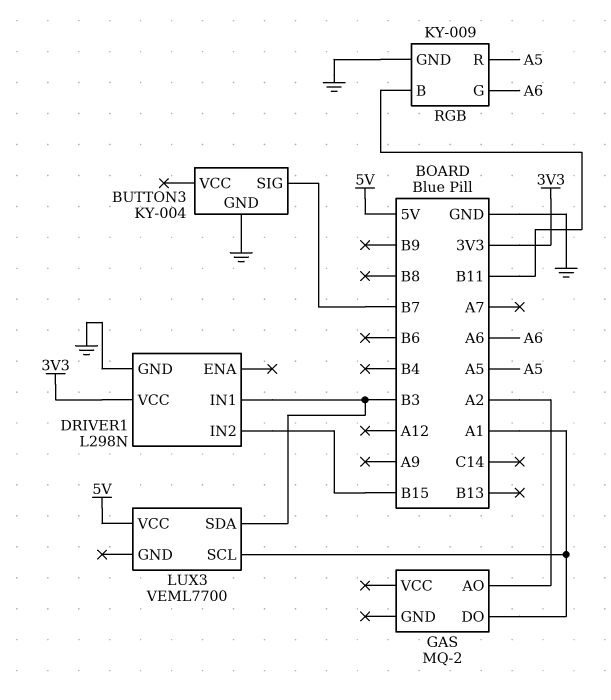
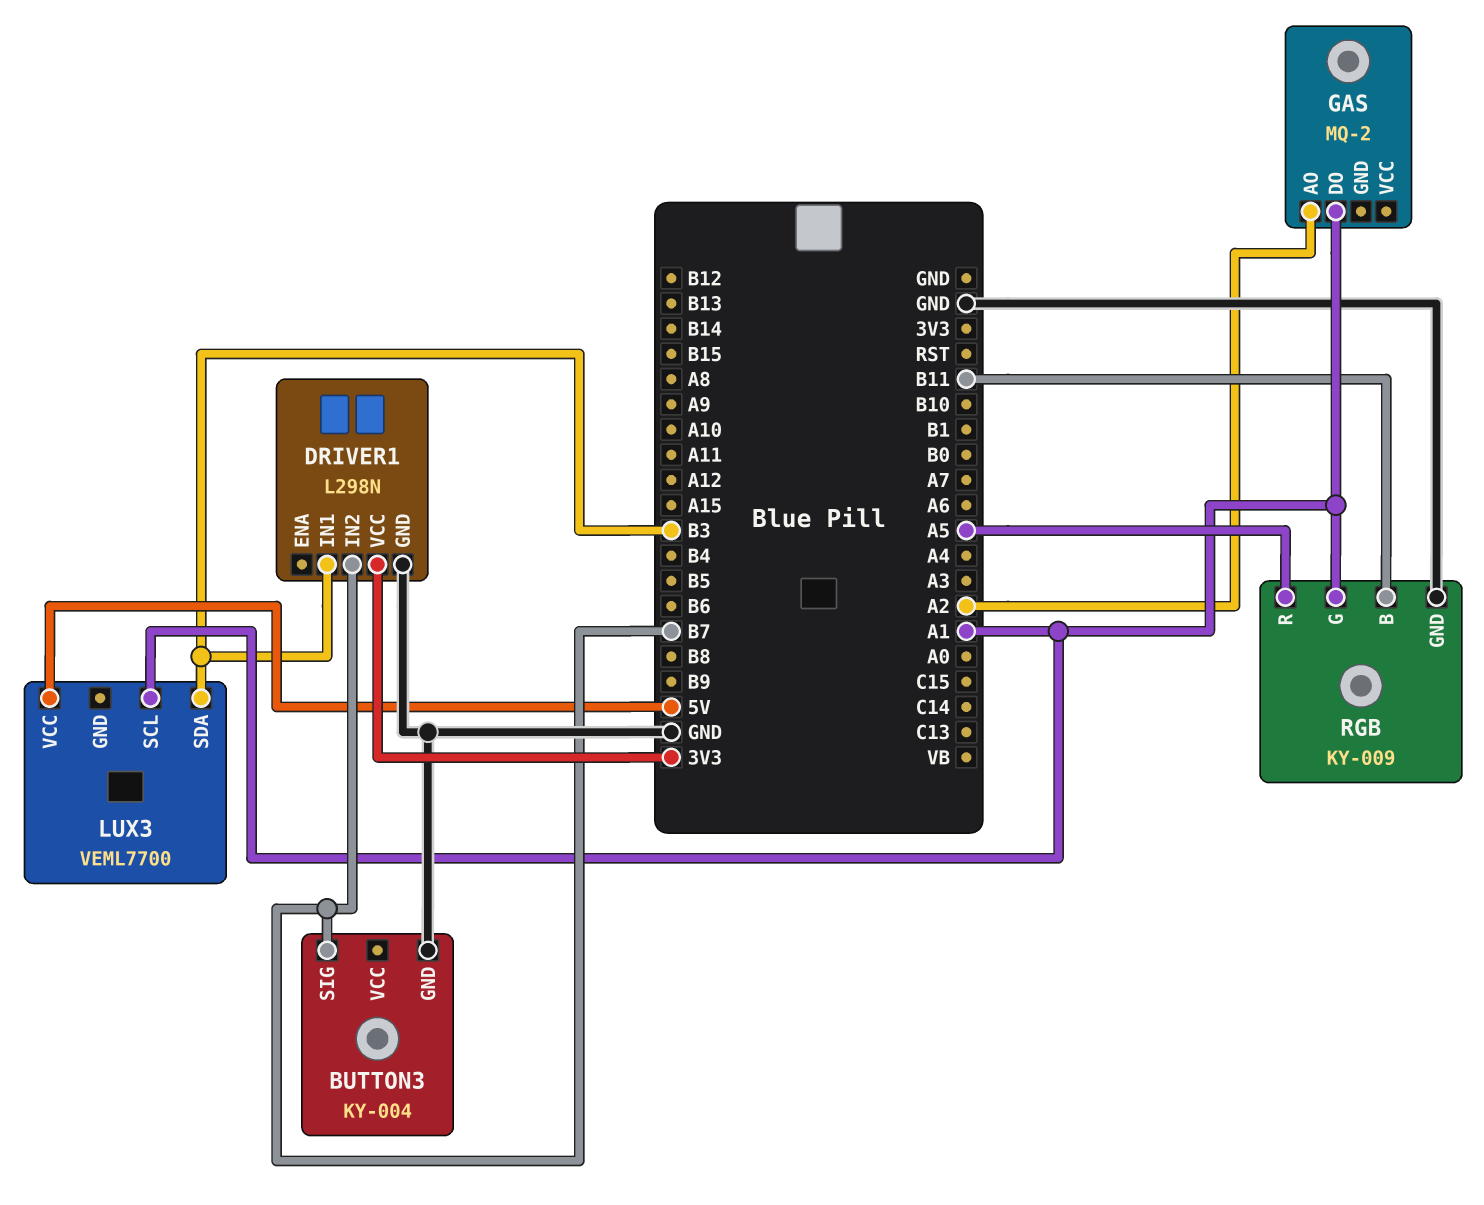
DRIVER1 pin IN2: B15 -> B7
RGB pin G: A6 -> A1

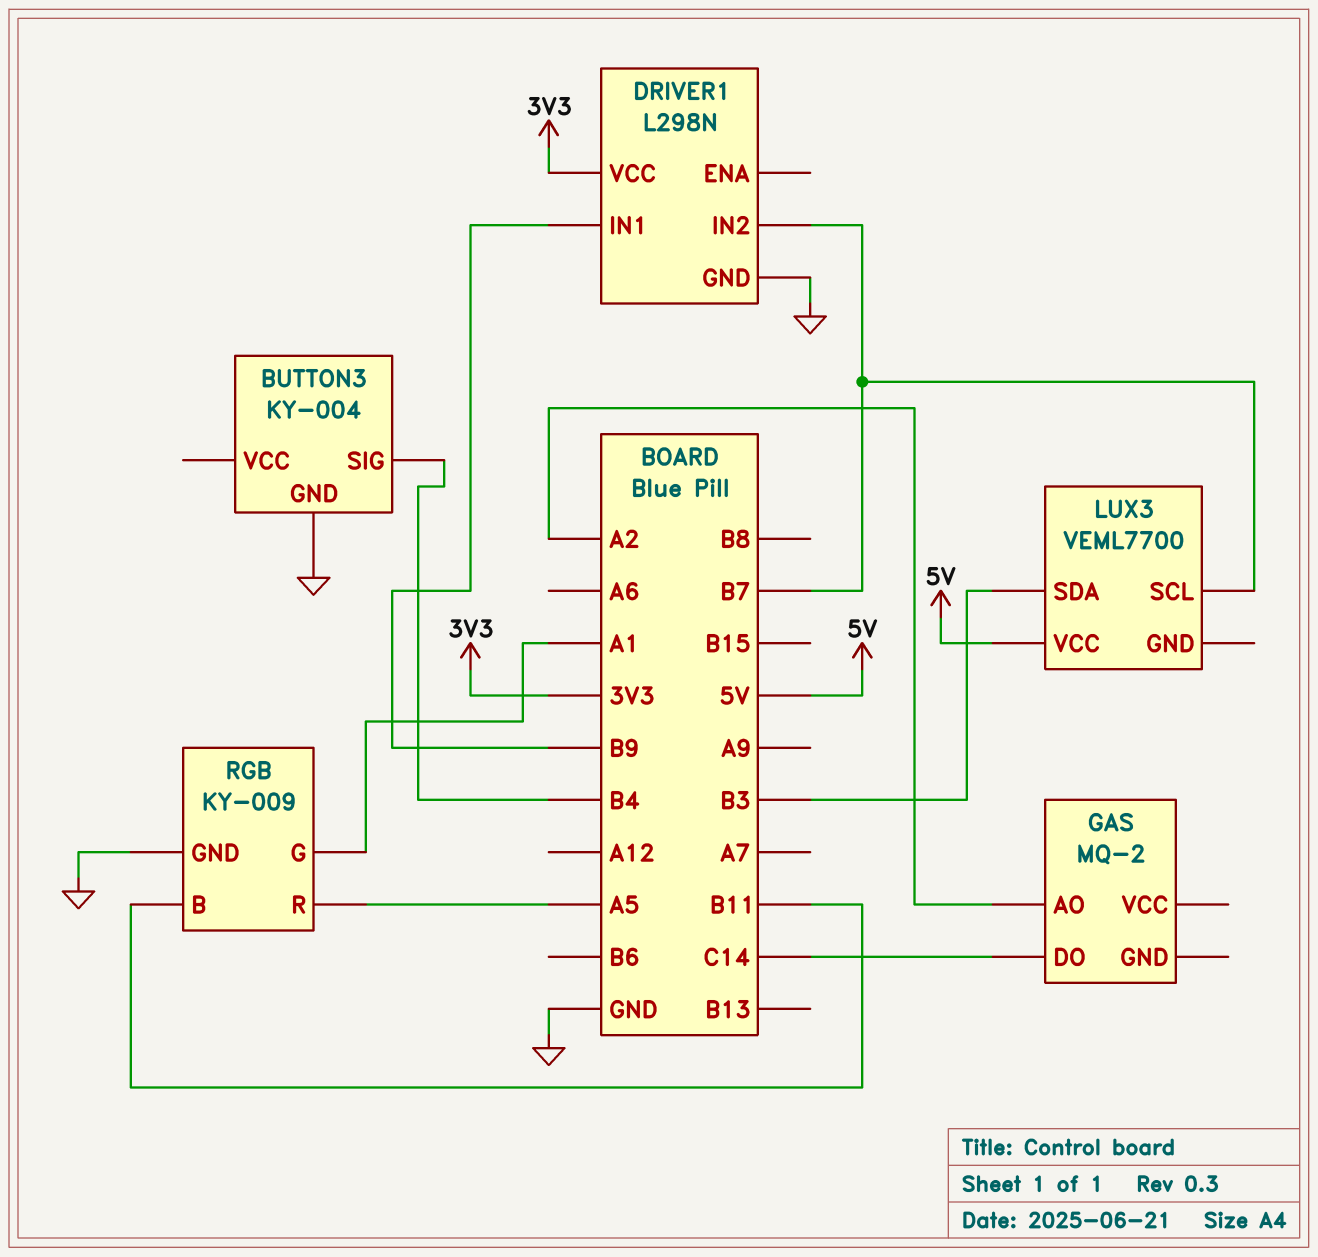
BUTTON3 pin SIG: B7 -> B4
DRIVER1 pin IN1: B3 -> B9
GAS pin DO: A1 -> C14
LUX3 pin SCL: A1 -> B7

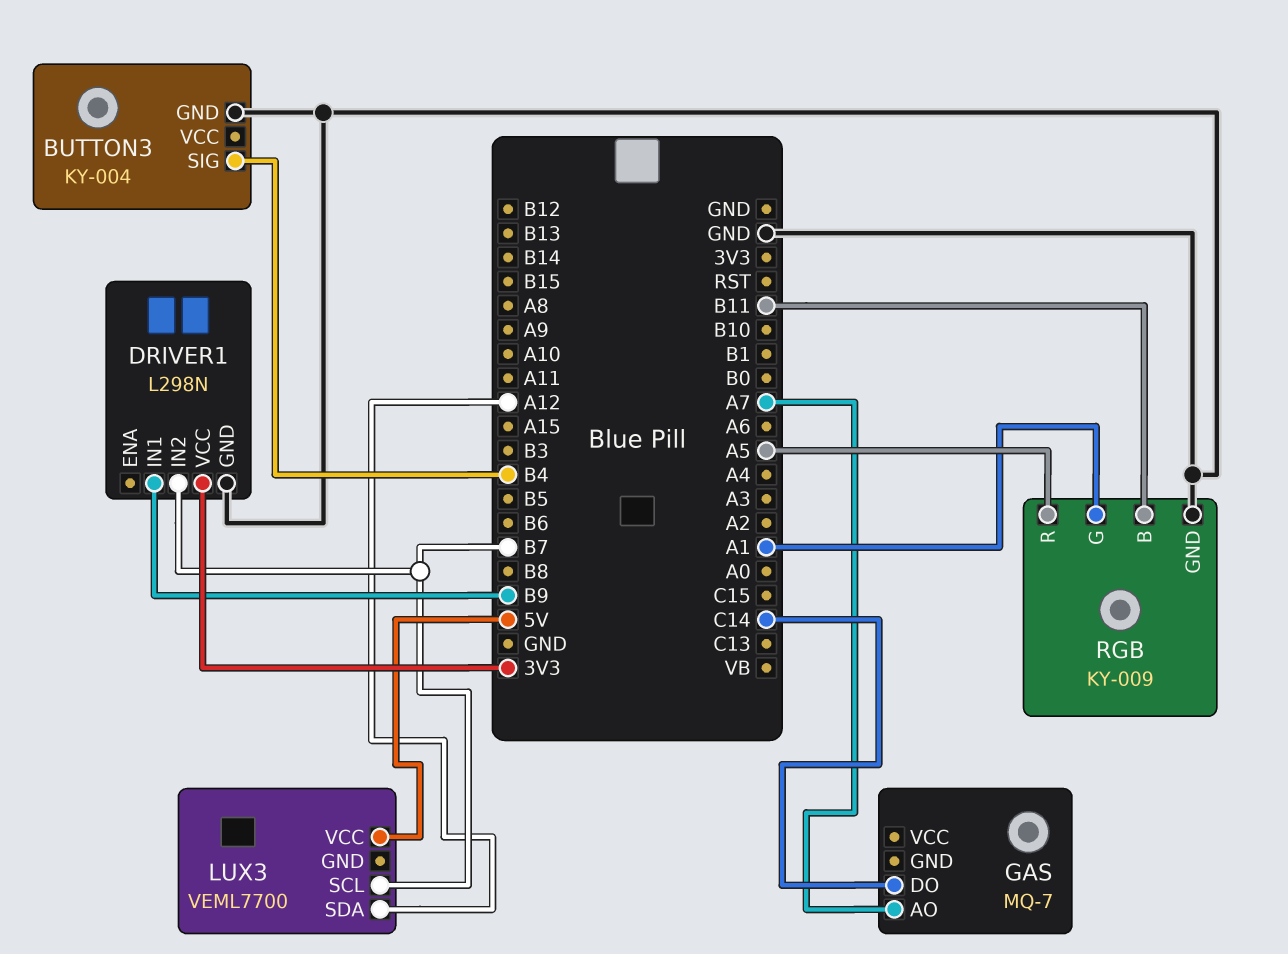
GAS: MQ-2 -> MQ-7
GAS pin AO: A2 -> A7
LUX3 pin SDA: B3 -> A12

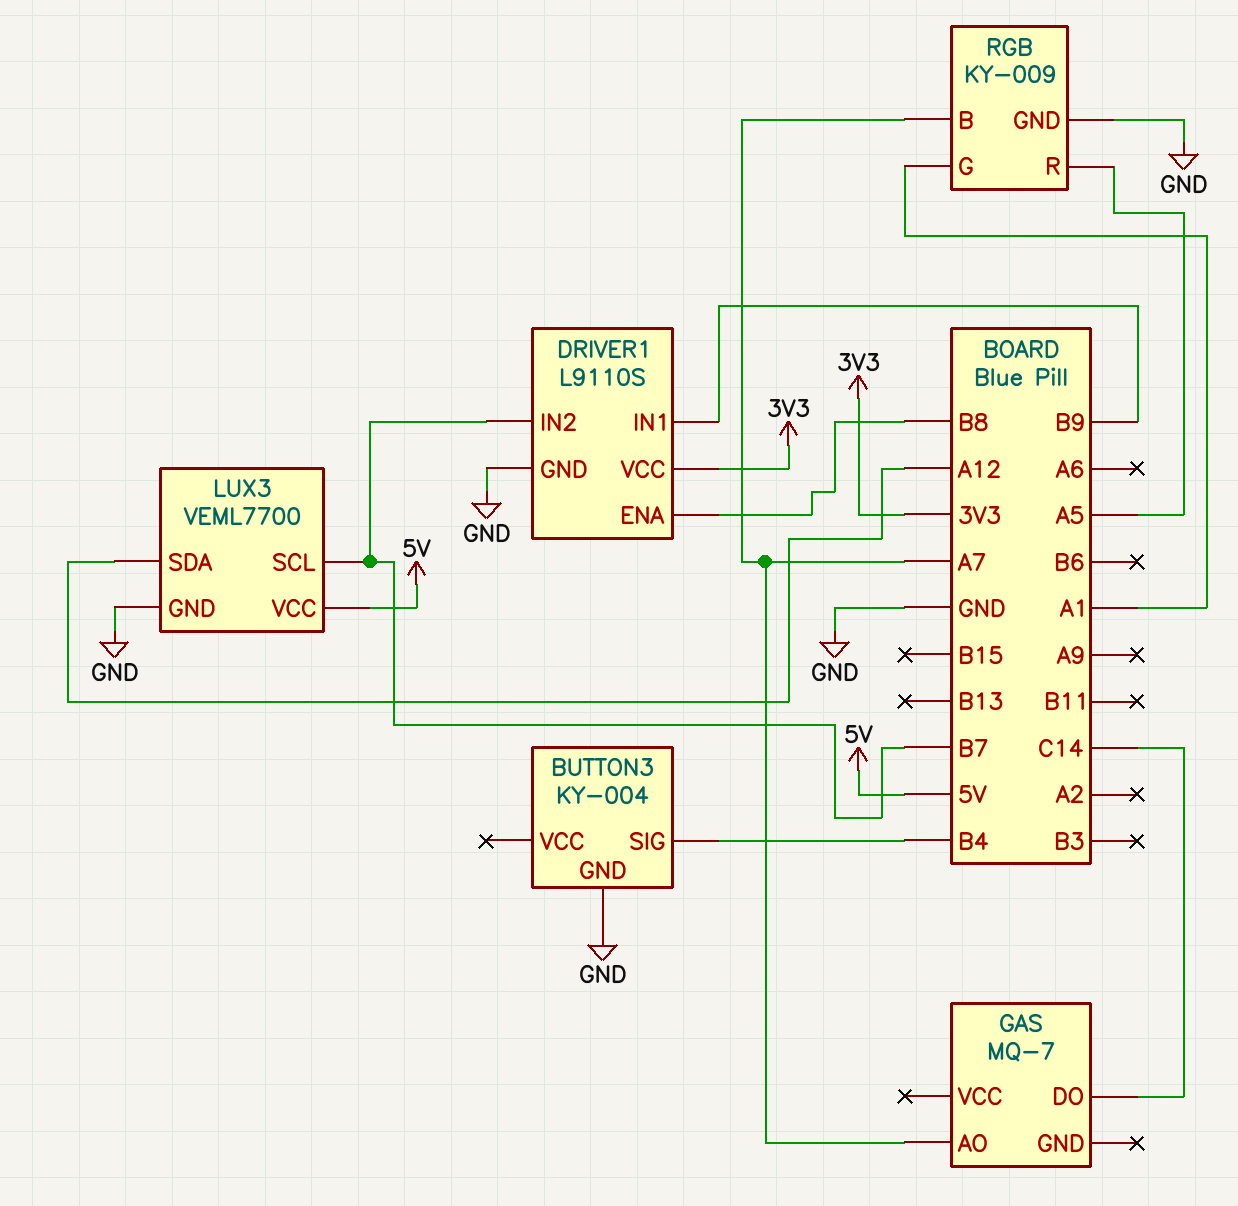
DRIVER1: L298N -> L9110S
DRIVER1 pin ENA: none -> B8
LUX3 pin GND: none -> GND
RGB pin B: B11 -> A7

